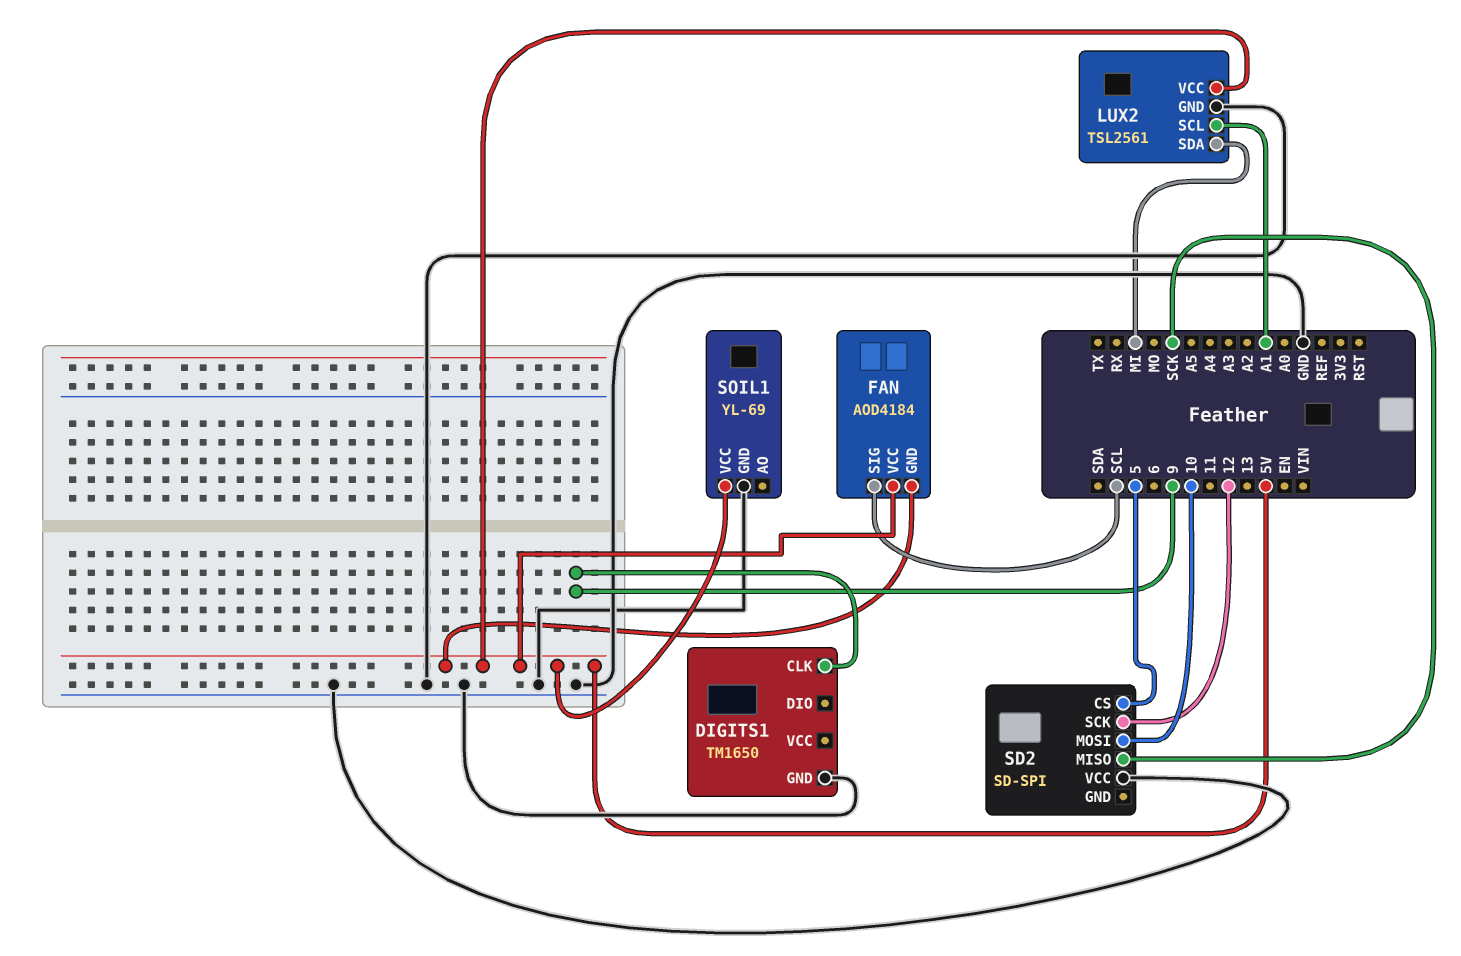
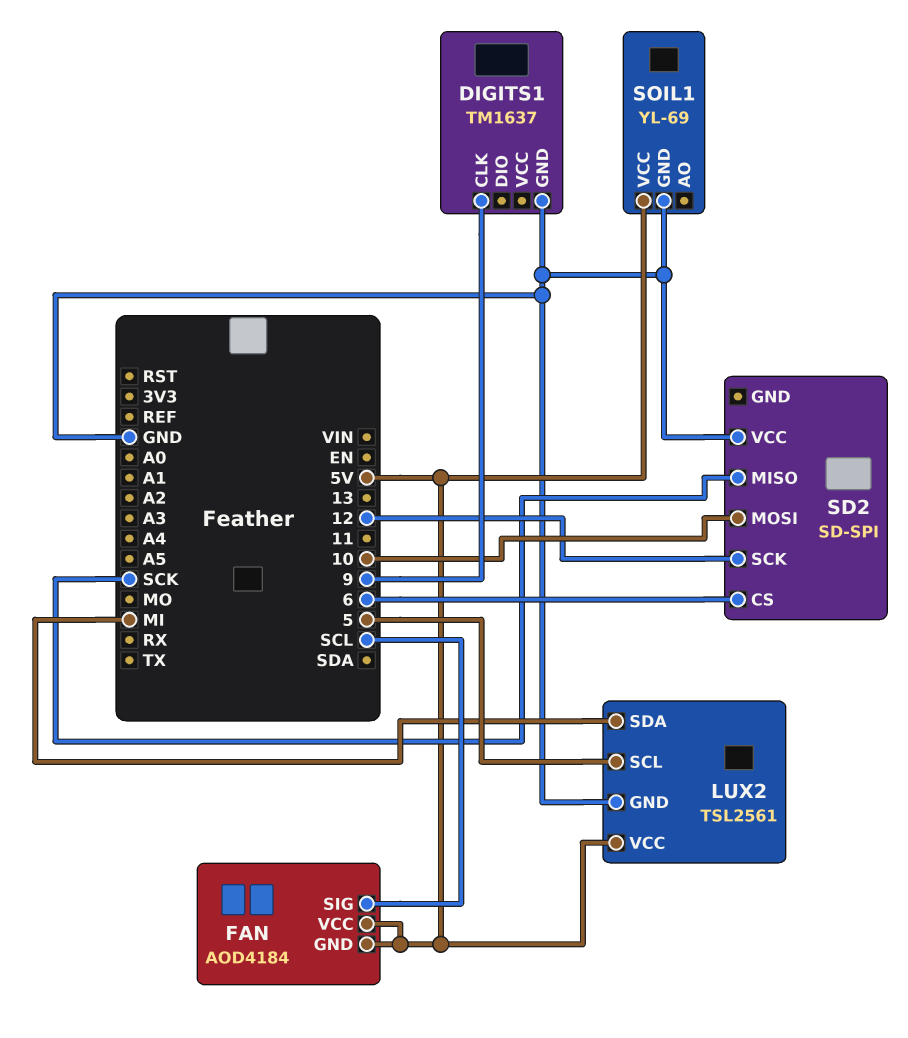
DIGITS1: TM1650 -> TM1637
LUX2 pin SCL: A1 -> 5
SD2 pin CS: 5 -> 6

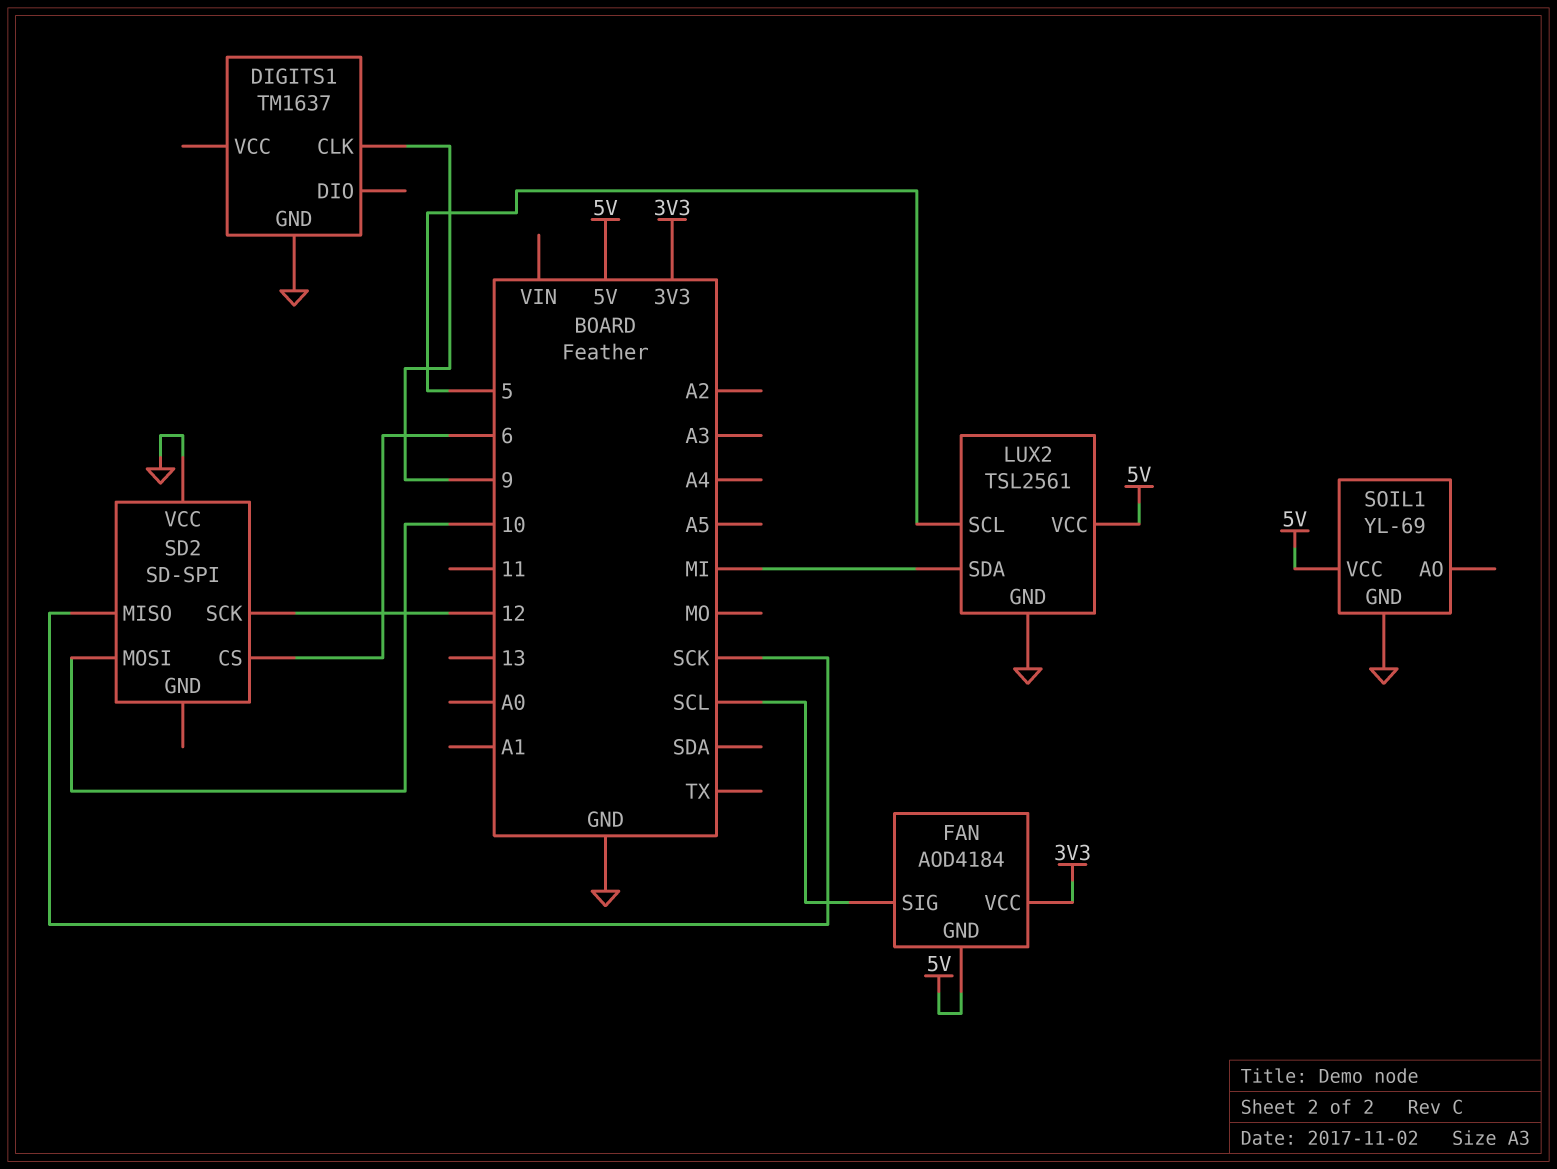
FAN pin VCC: 5V -> 3V3

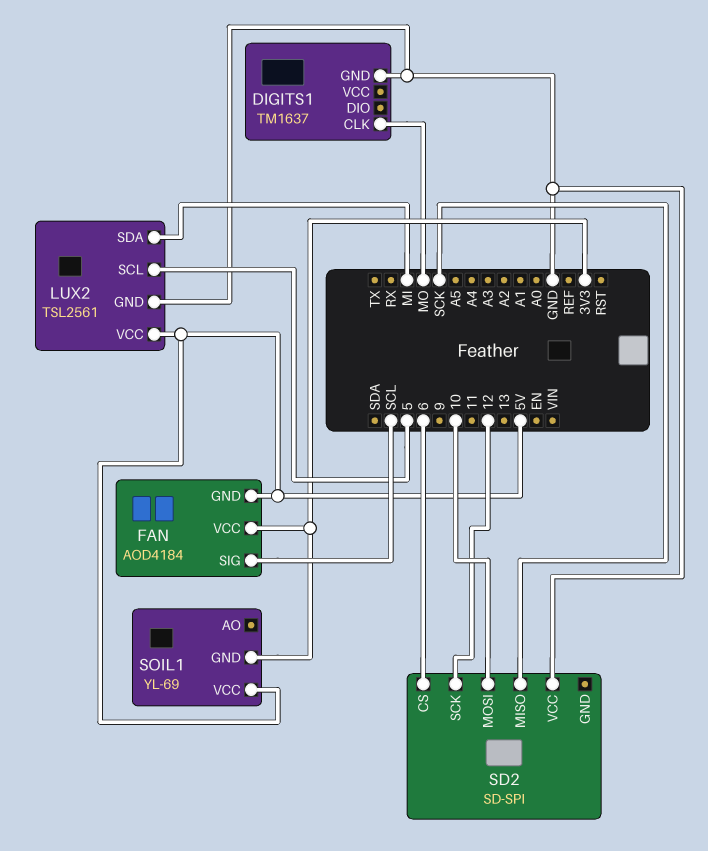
DIGITS1 pin CLK: 9 -> MO
SOIL1 pin GND: GND -> 3V3

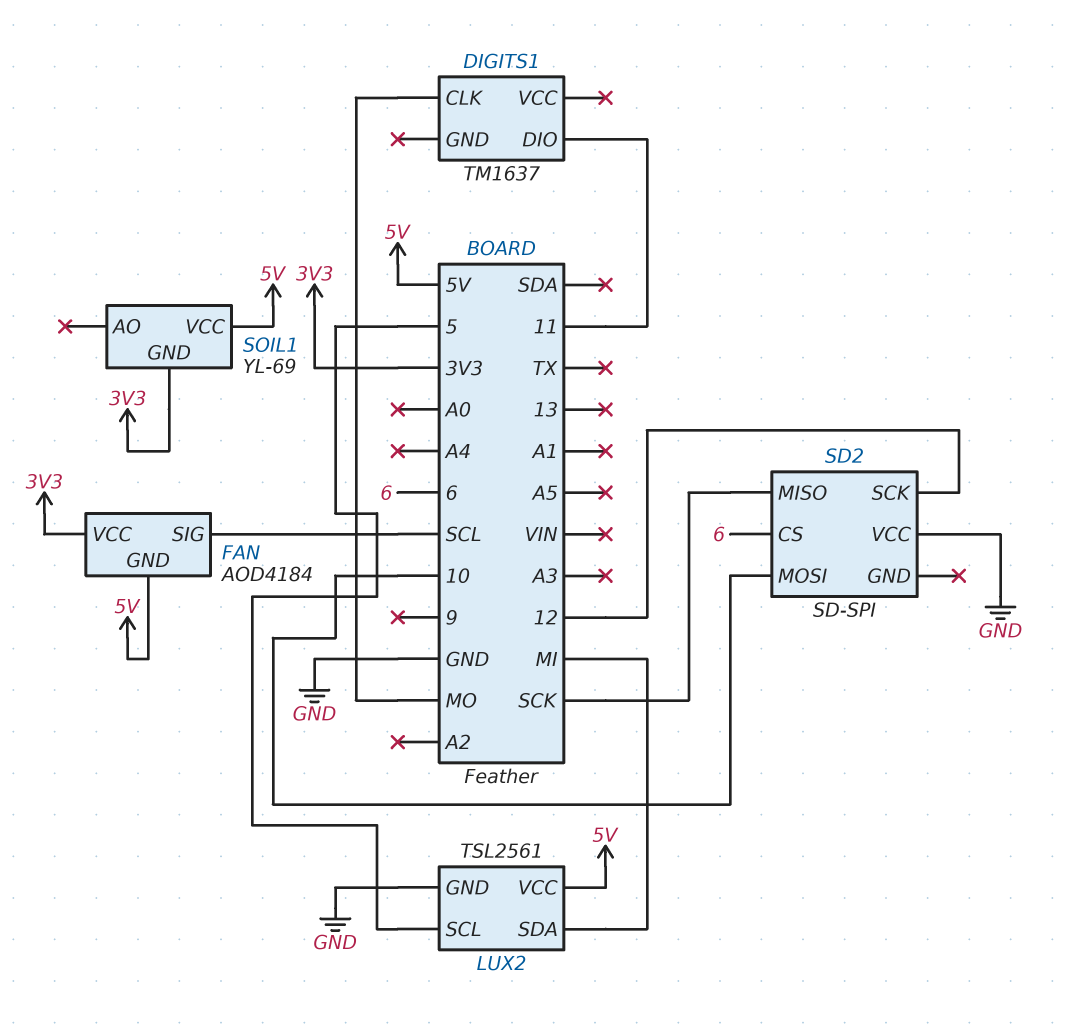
DIGITS1 pin DIO: none -> 11
DIGITS1 pin GND: GND -> none

